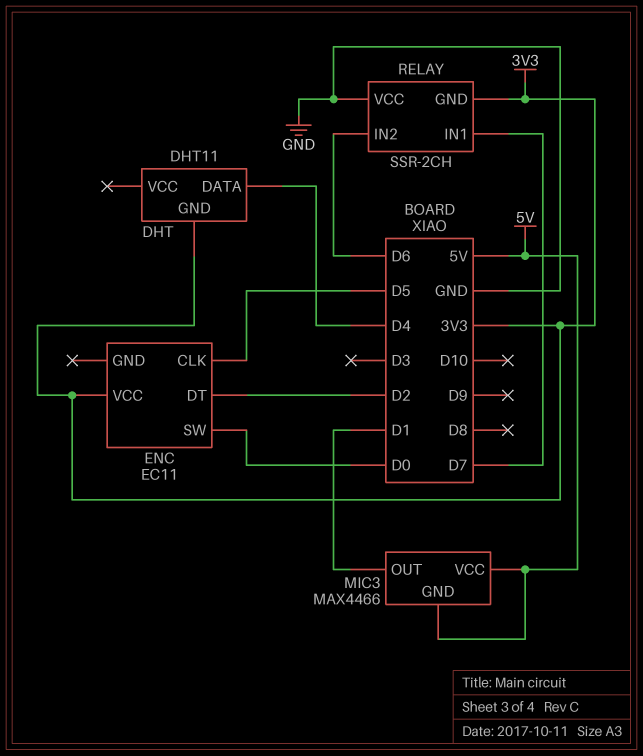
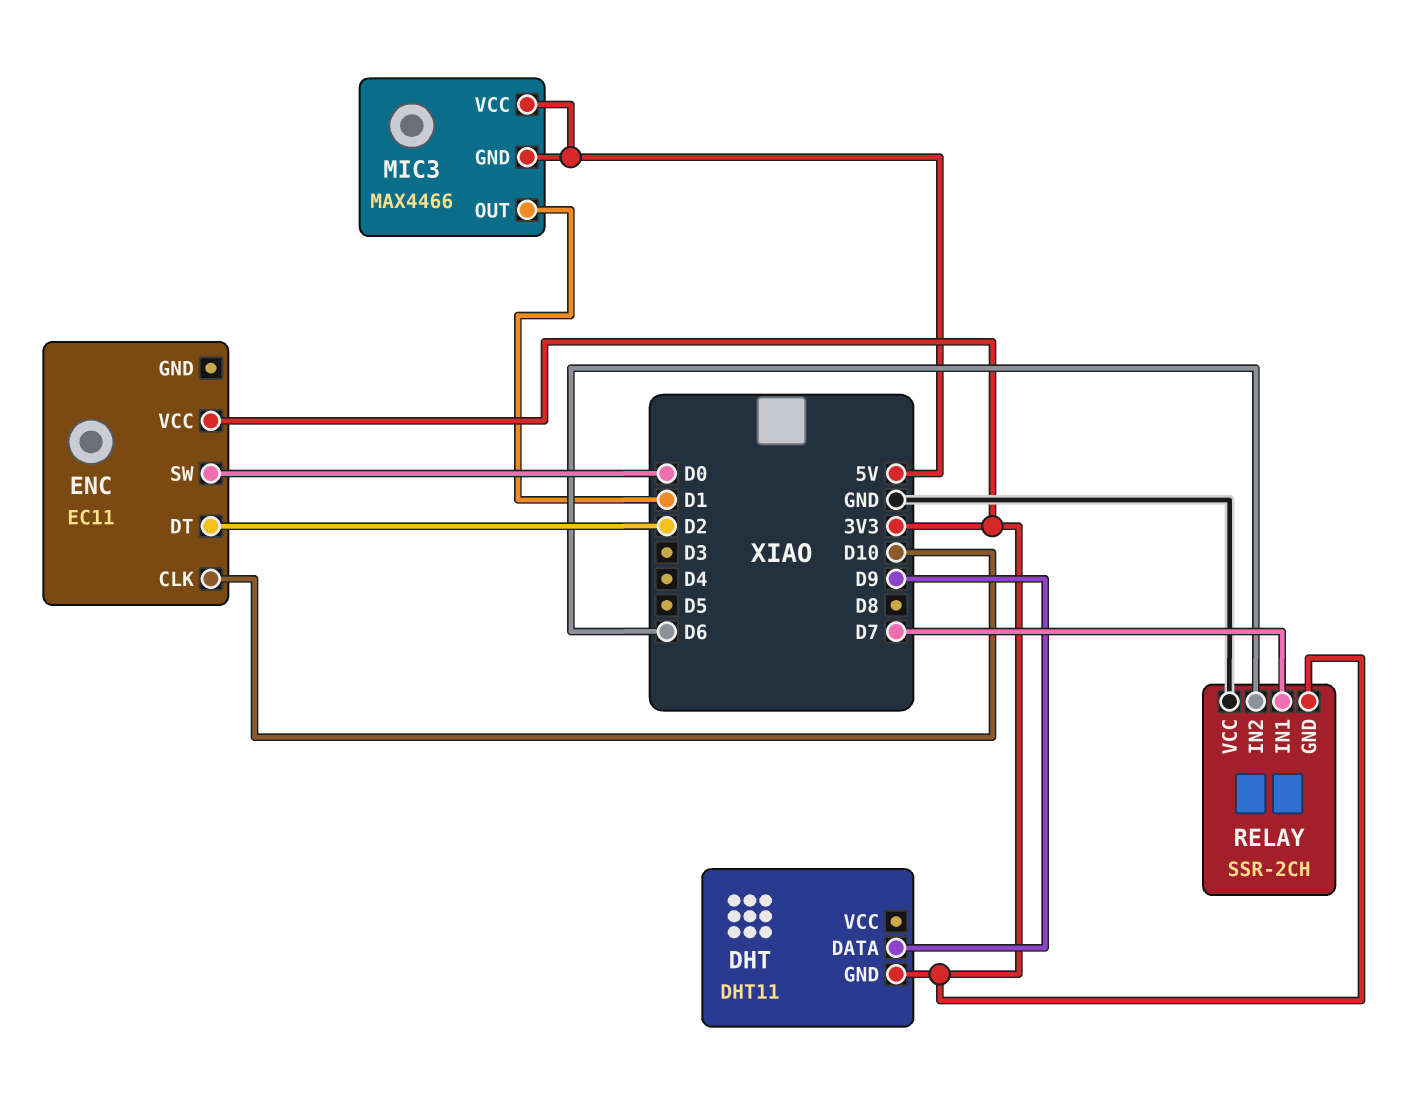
DHT pin DATA: D4 -> D9
ENC pin CLK: D5 -> D10

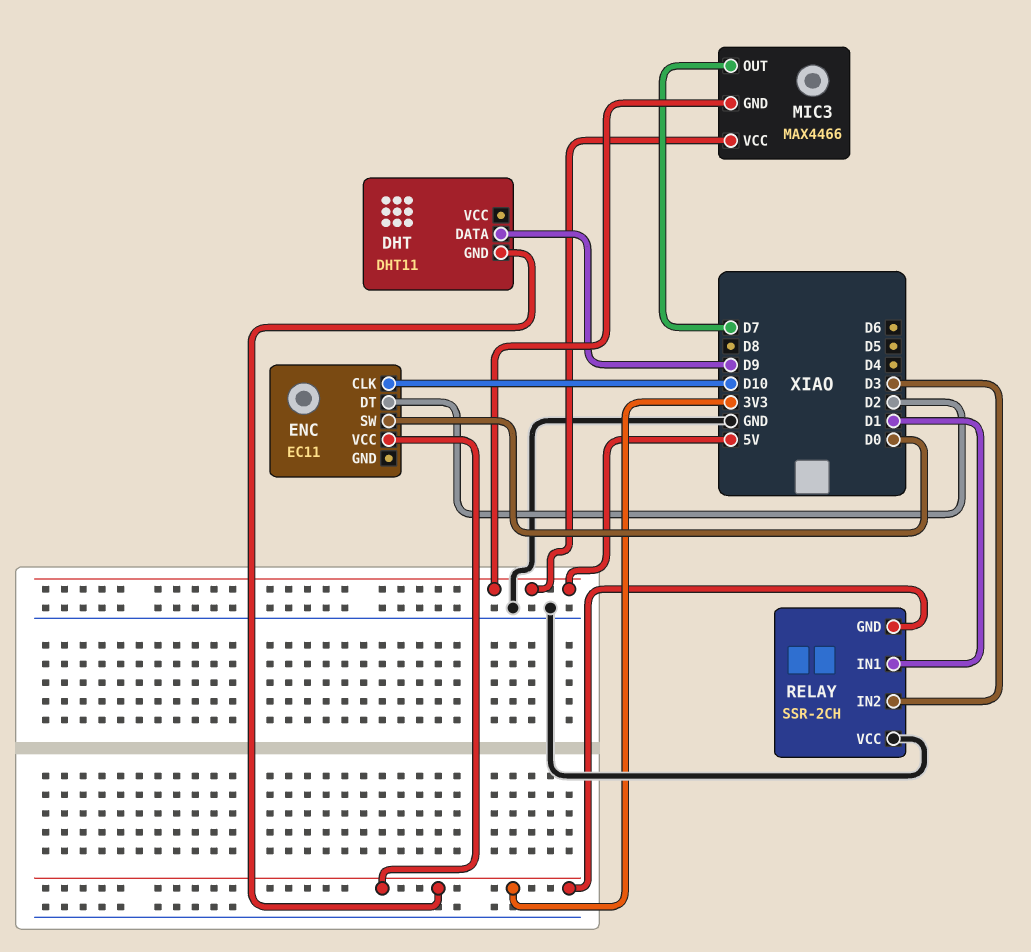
MIC3 pin OUT: D1 -> D7
RELAY pin IN1: D7 -> D1
RELAY pin IN2: D6 -> D3

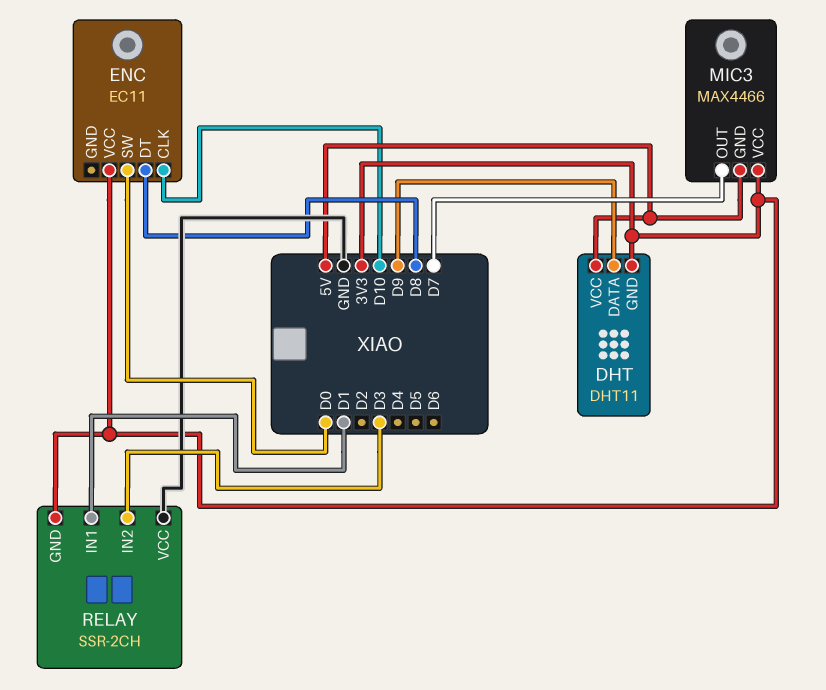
DHT pin VCC: none -> 5V
ENC pin DT: D2 -> D8
MIC3 pin VCC: 5V -> 3V3

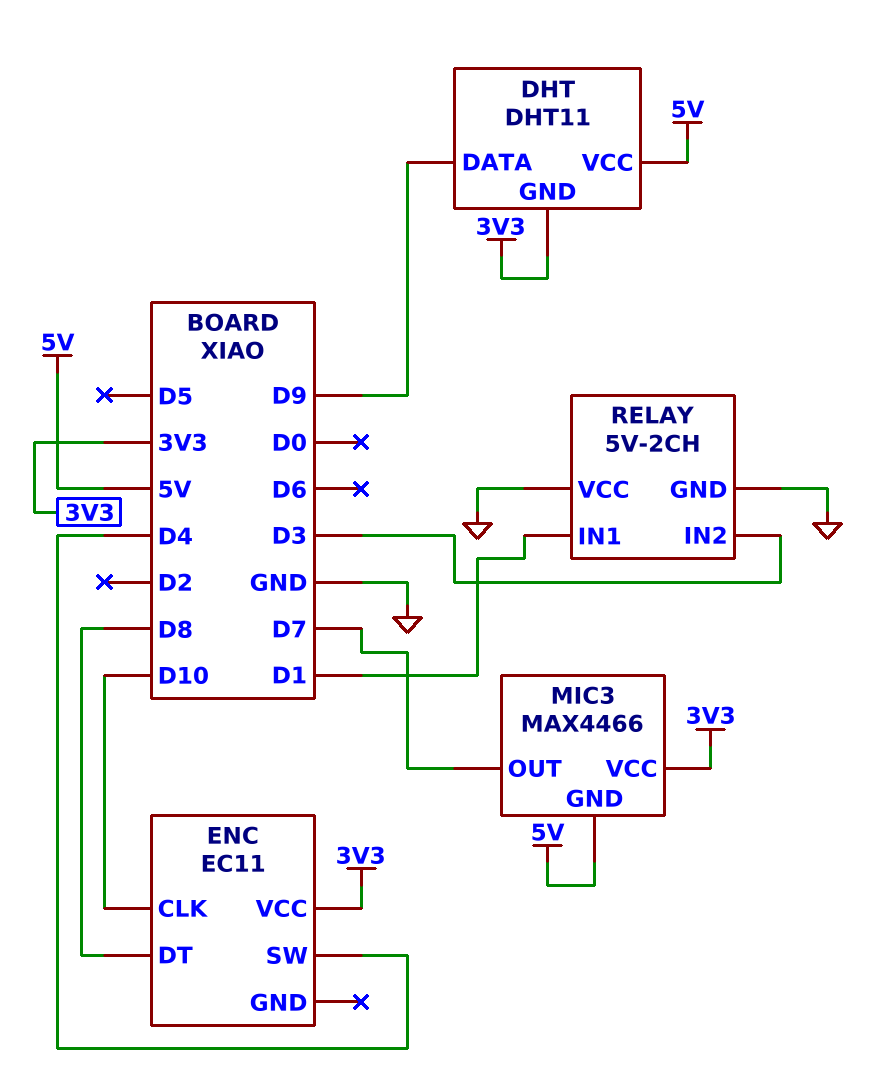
ENC pin SW: D0 -> D4
RELAY: SSR-2CH -> 5V-2CH
RELAY pin GND: 3V3 -> GND

